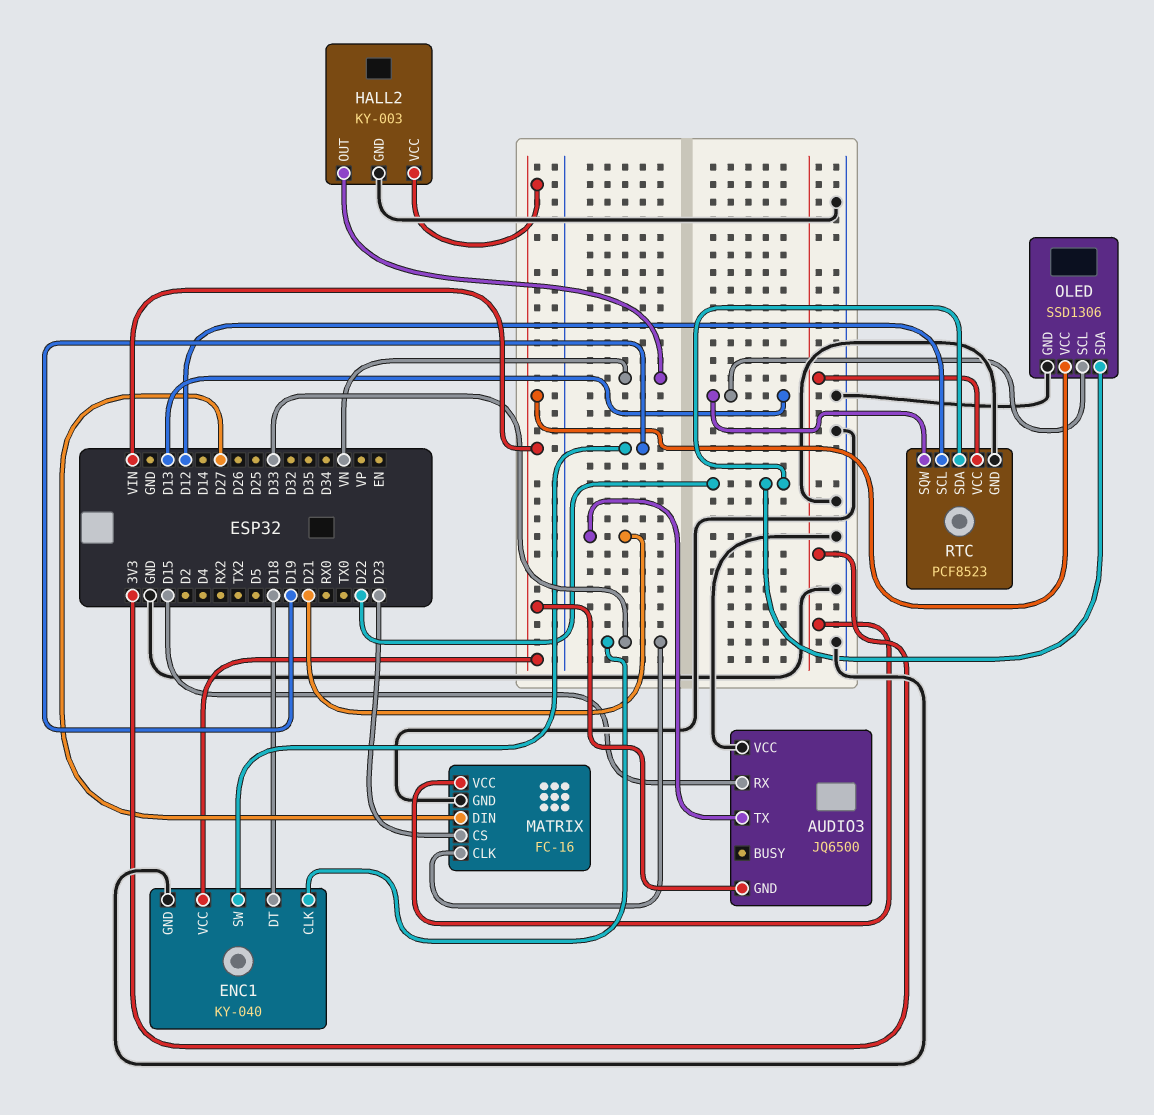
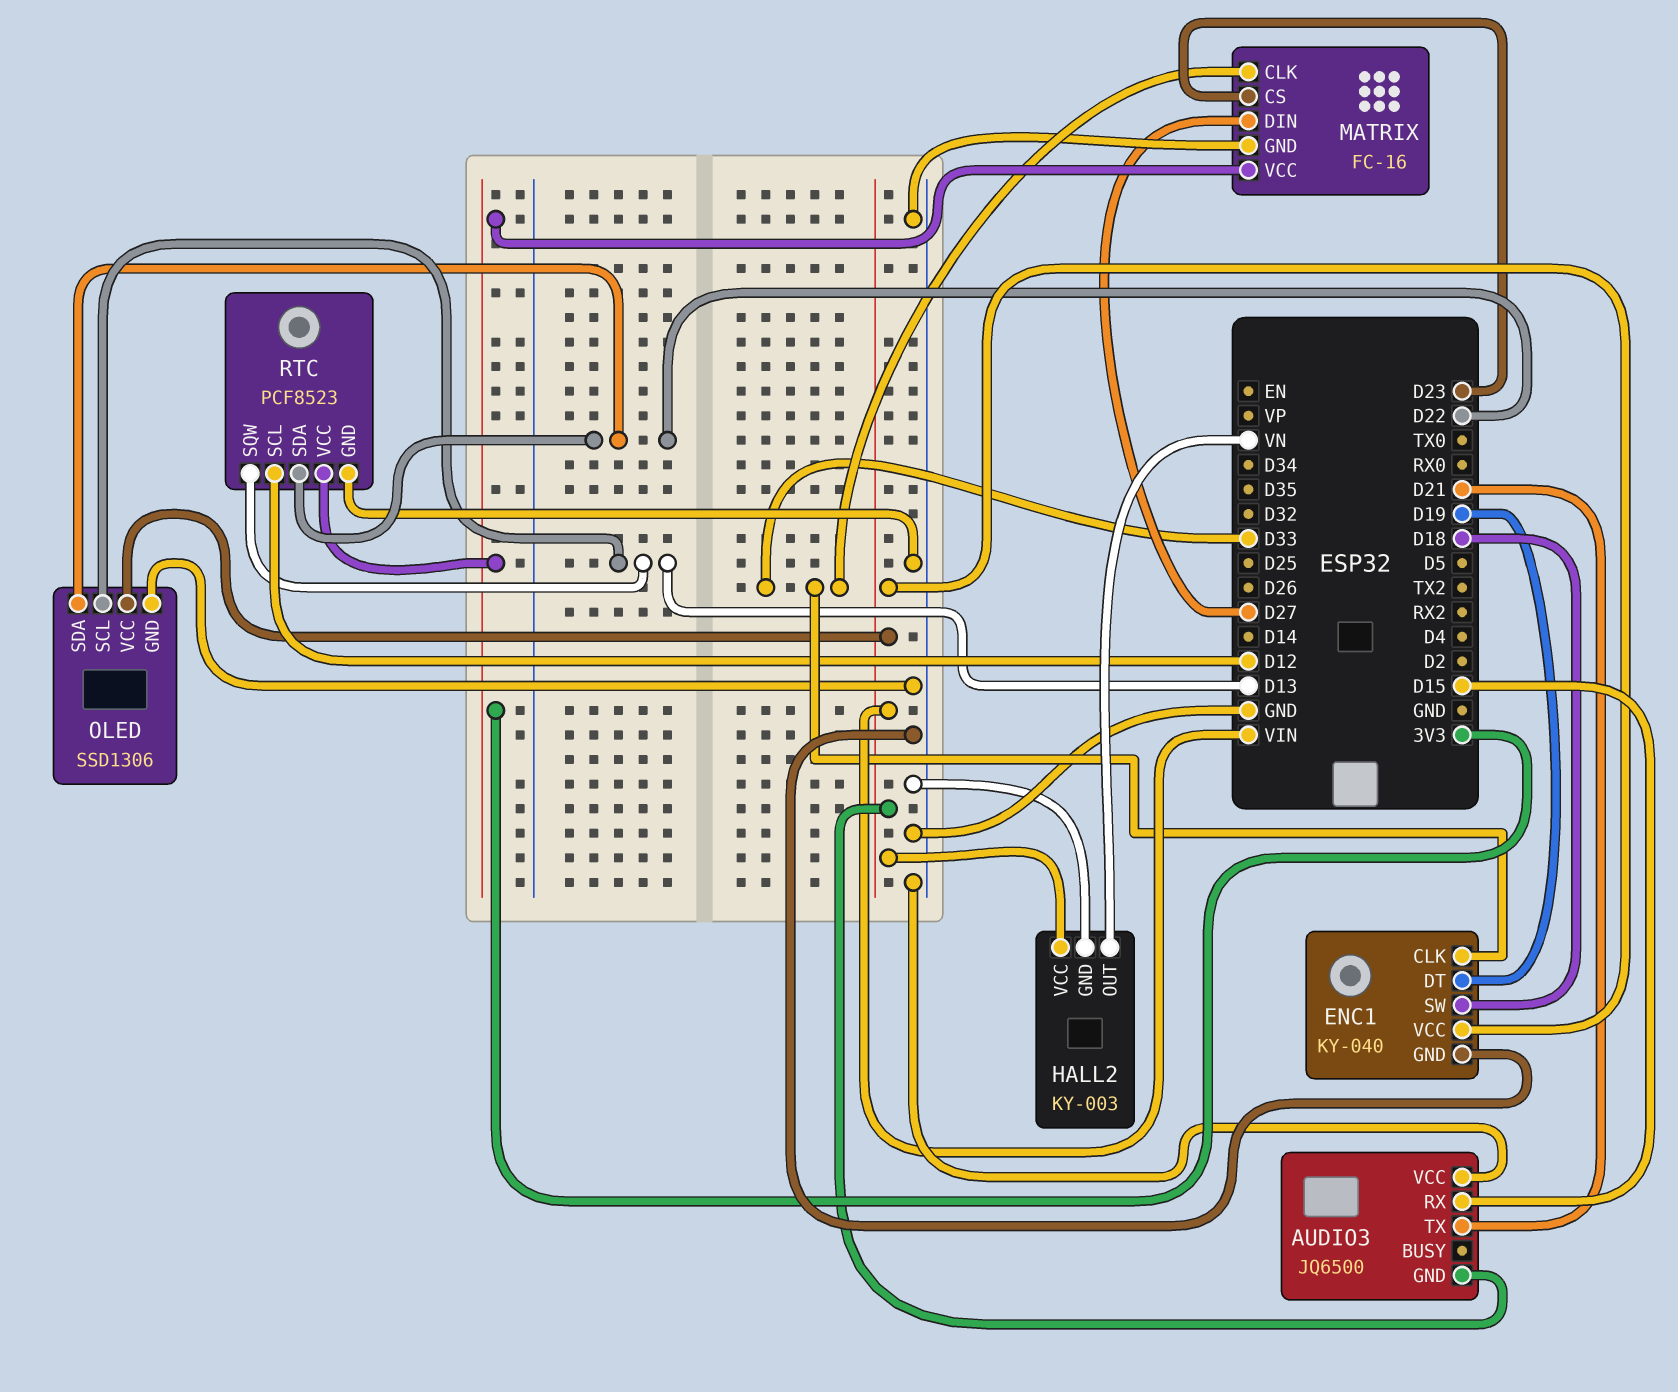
ENC1 pin DT: D18 -> D19
ENC1 pin SW: D19 -> D18

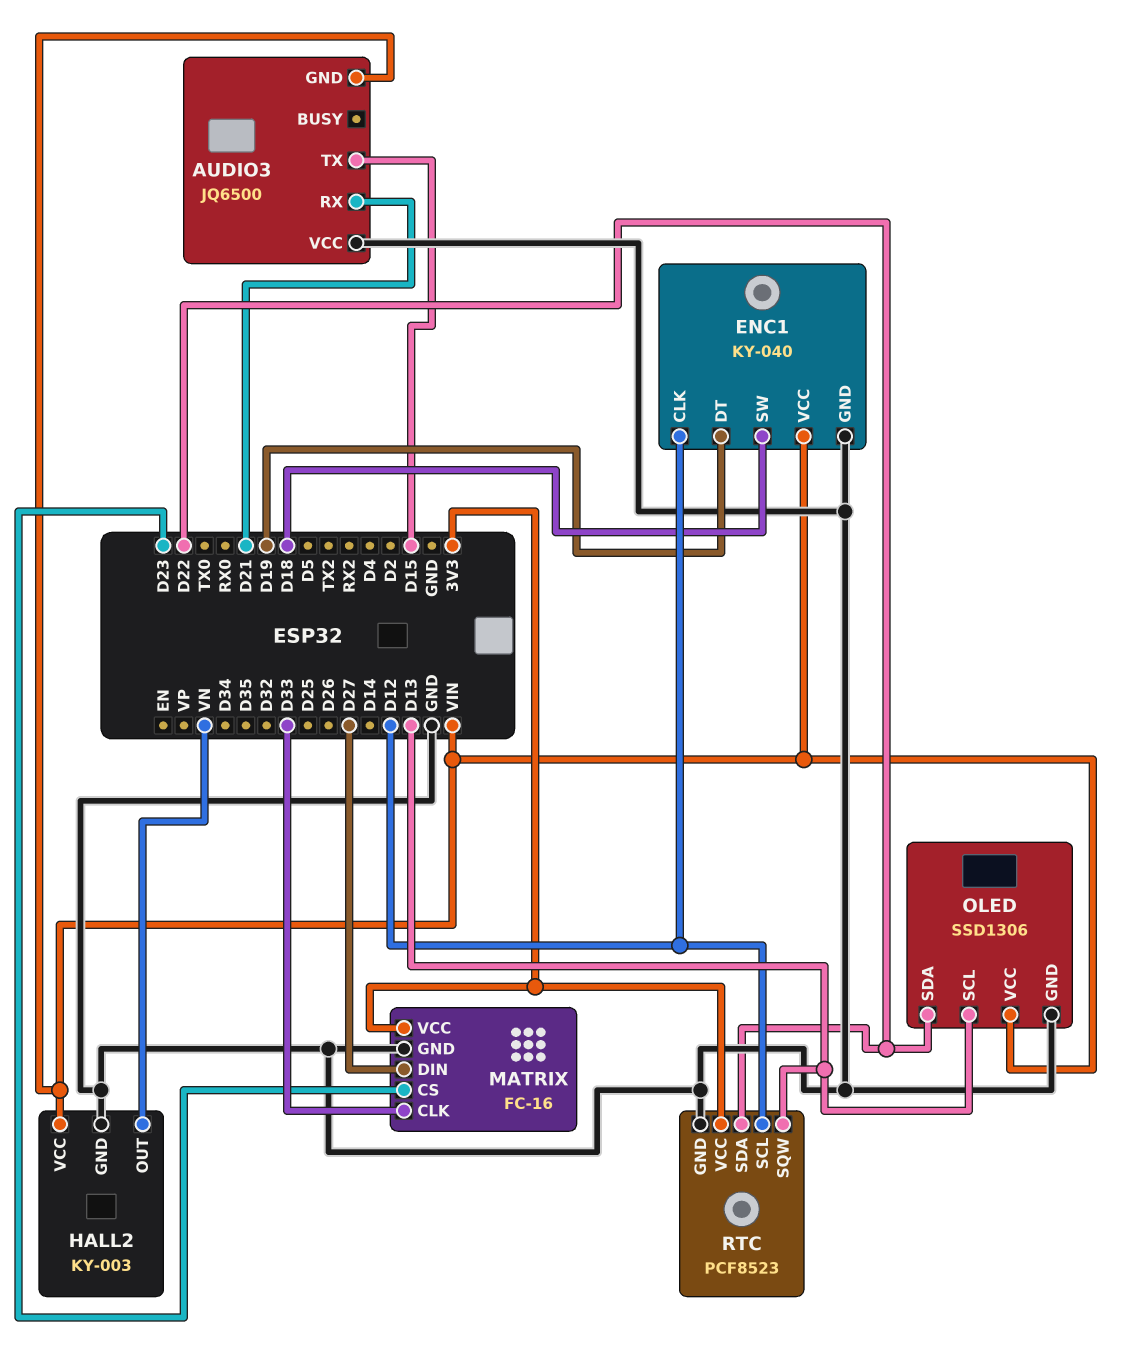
AUDIO3 pin RX: D15 -> D21
AUDIO3 pin TX: D21 -> D15
ENC1 pin CLK: D33 -> D12

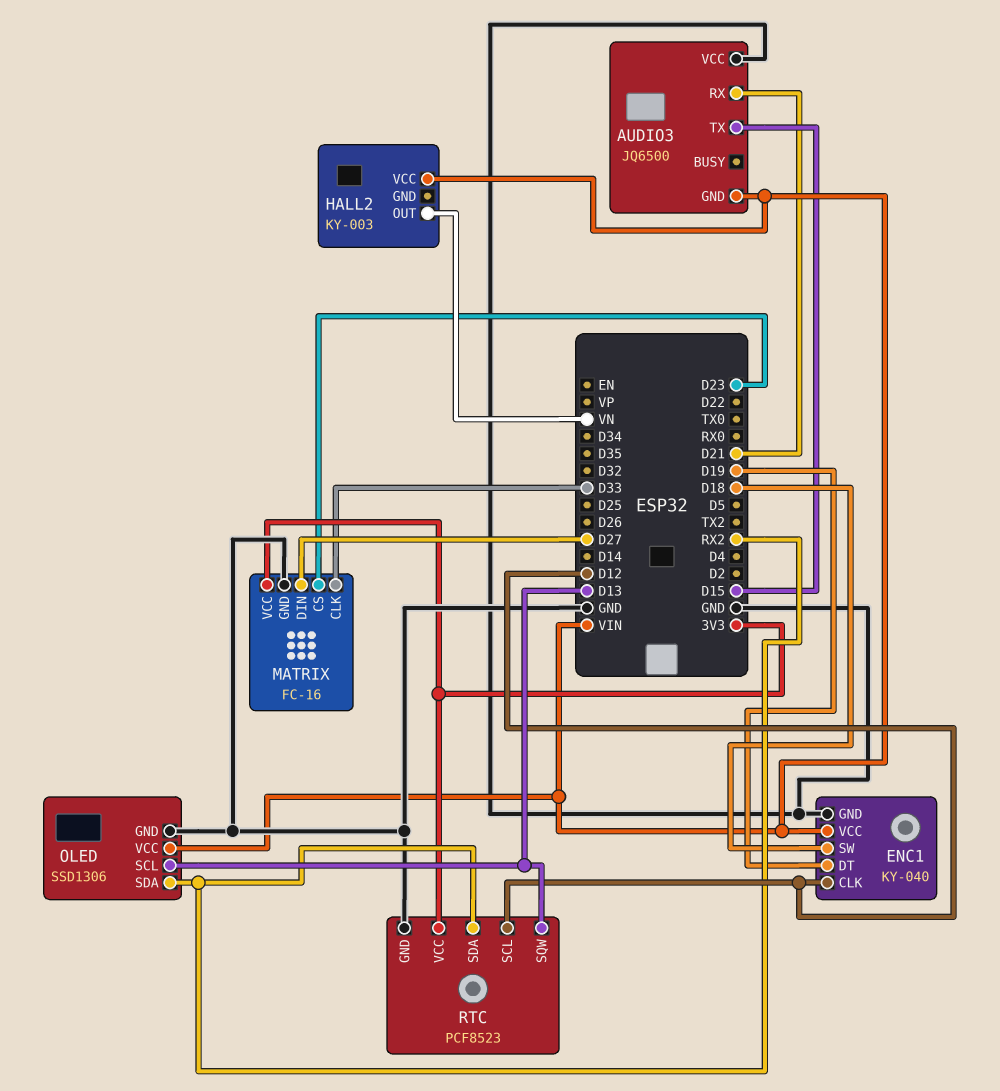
HALL2 pin GND: GND -> none
OLED pin SDA: D22 -> RX2
RTC pin SDA: D22 -> RX2

